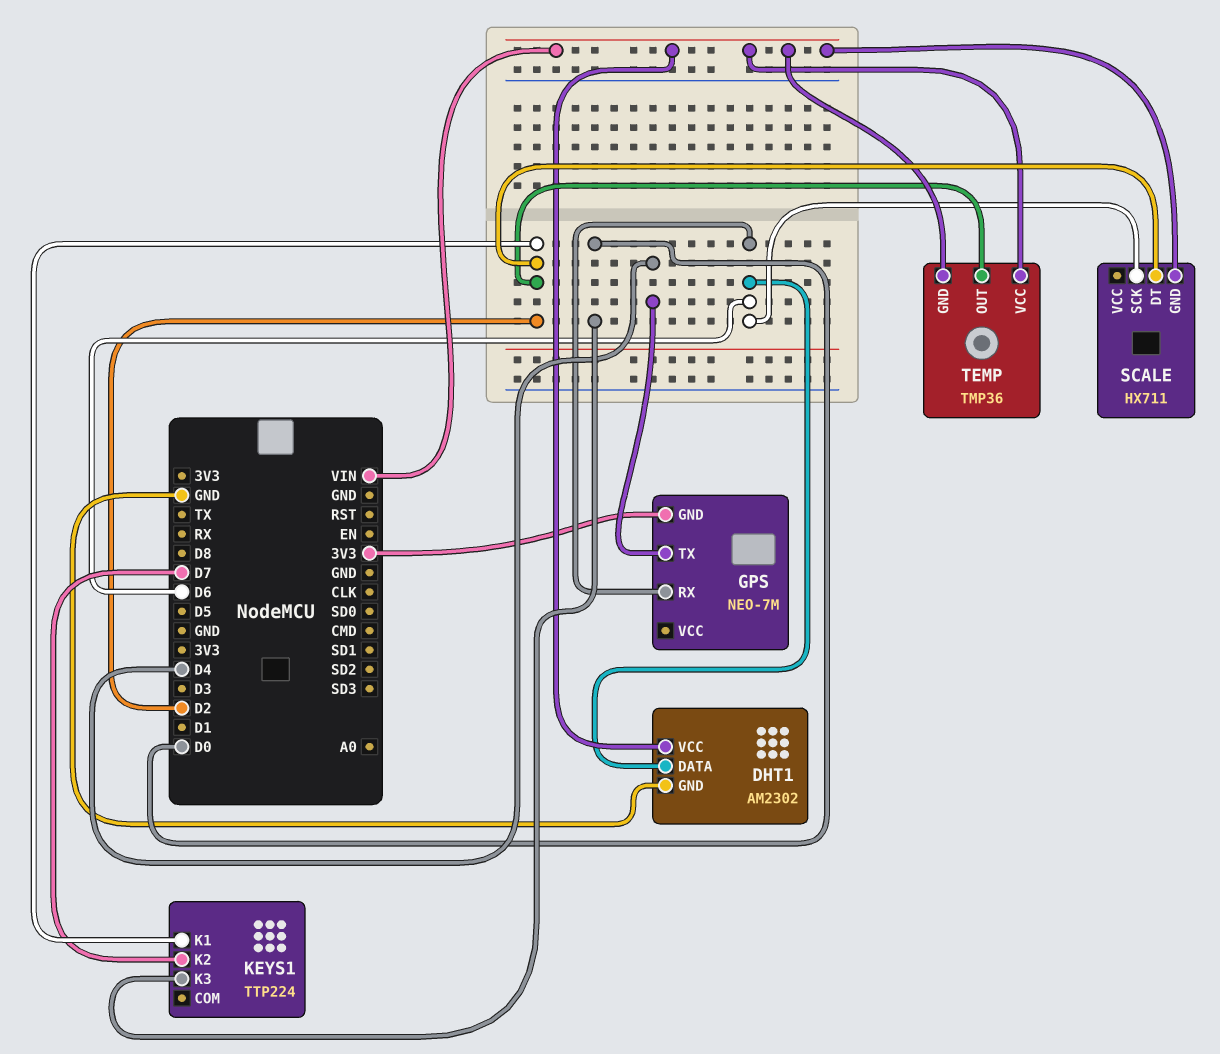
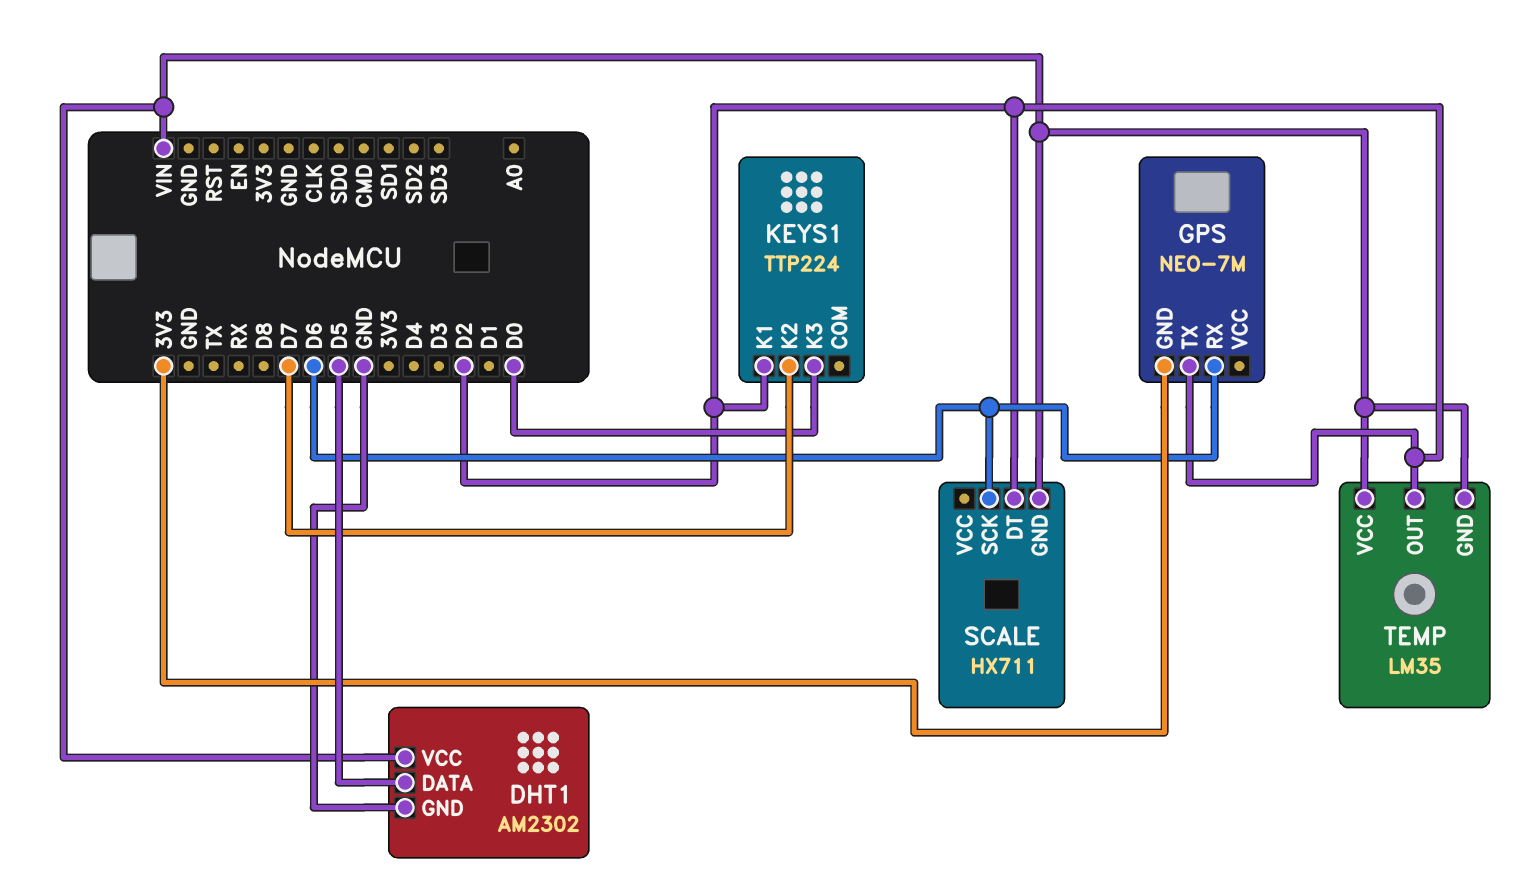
DHT1 pin DATA: D6 -> D5
GPS pin TX: D4 -> D2
TEMP: TMP36 -> LM35

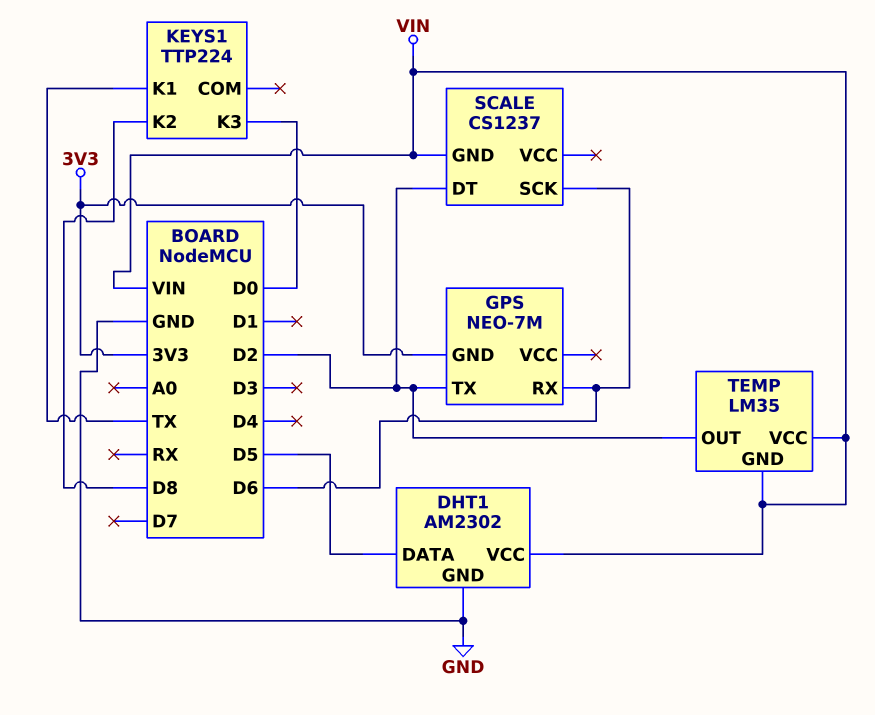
KEYS1 pin K1: D2 -> TX
KEYS1 pin K2: D7 -> D8
SCALE: HX711 -> CS1237

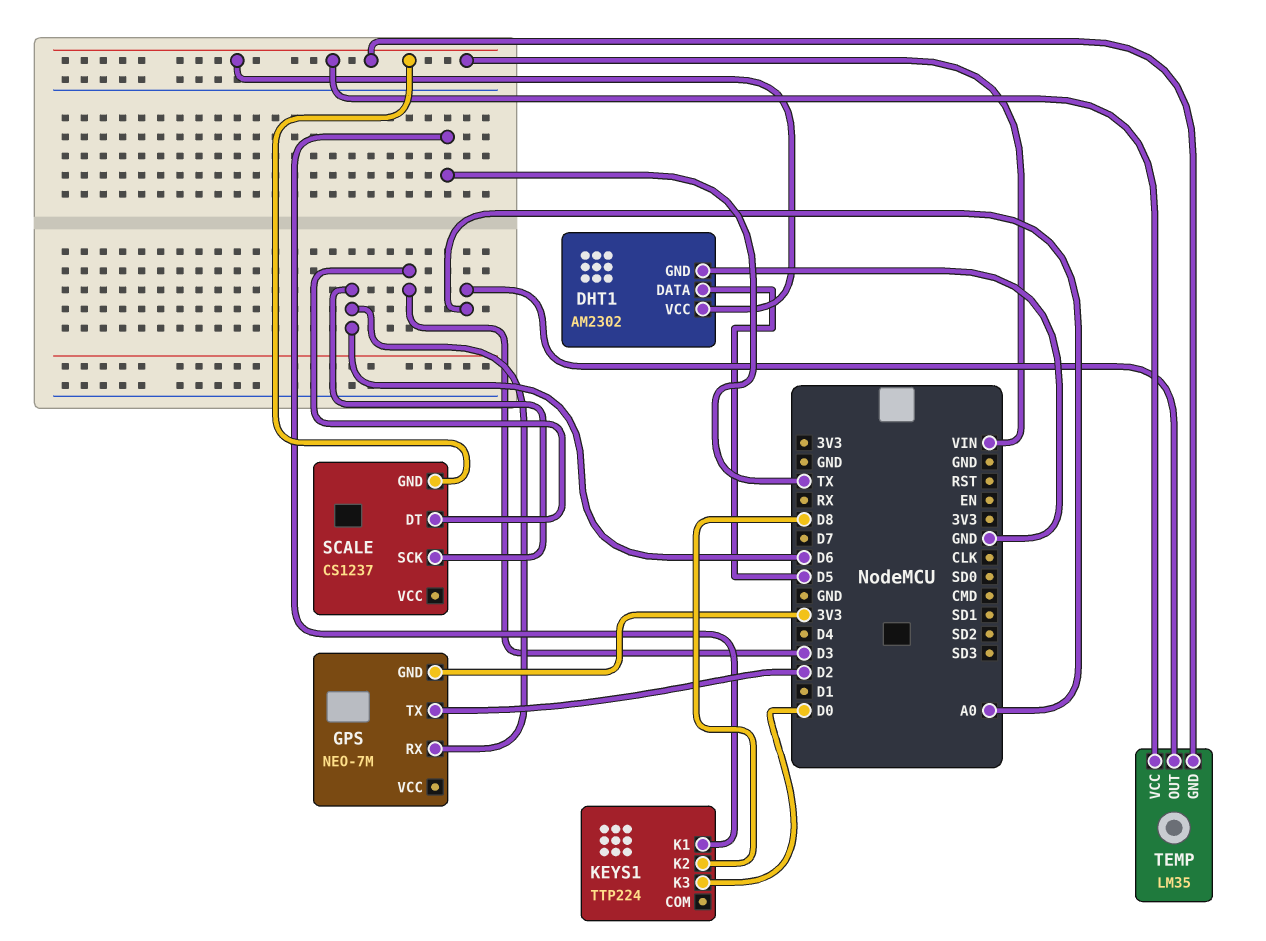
SCALE pin DT: D2 -> D3
TEMP pin OUT: D2 -> A0

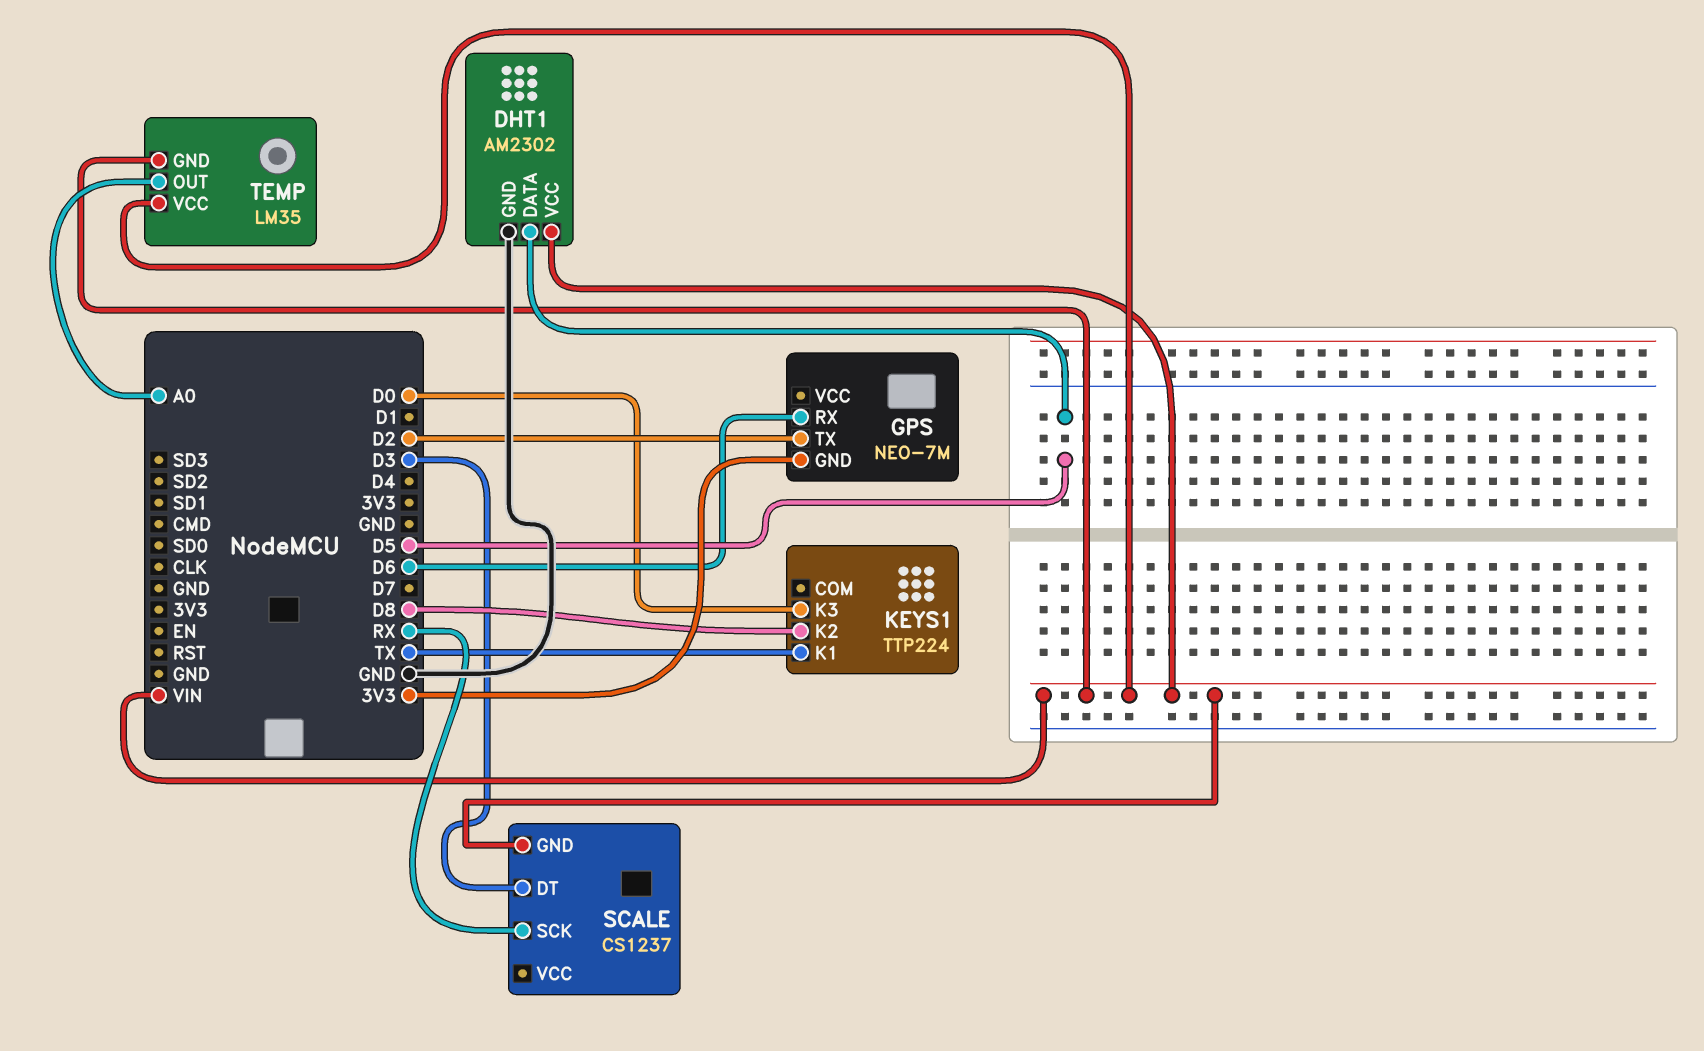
SCALE pin SCK: D6 -> RX

